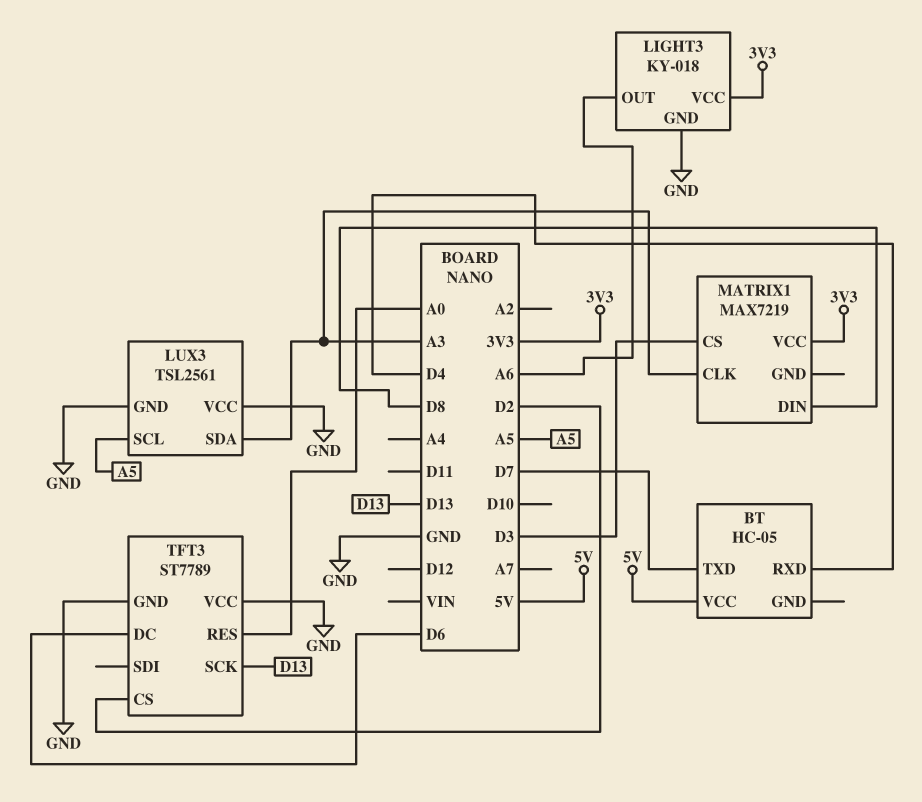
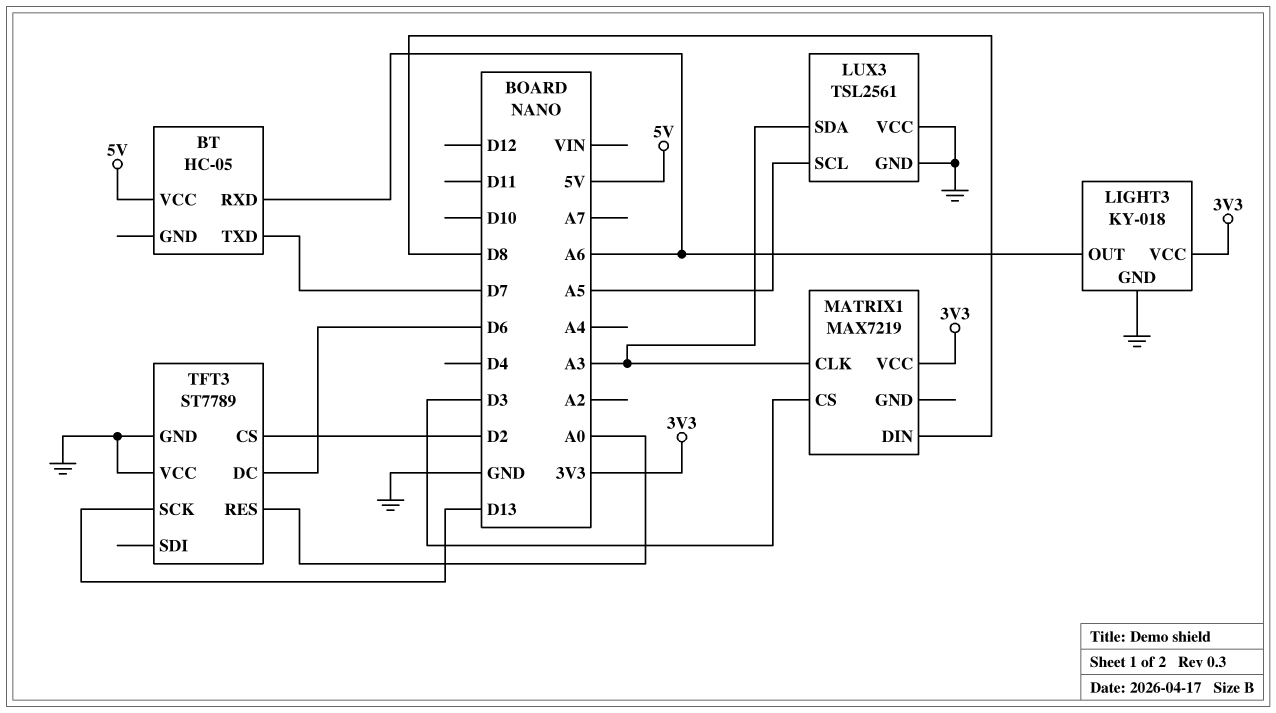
BT pin RXD: D4 -> A6

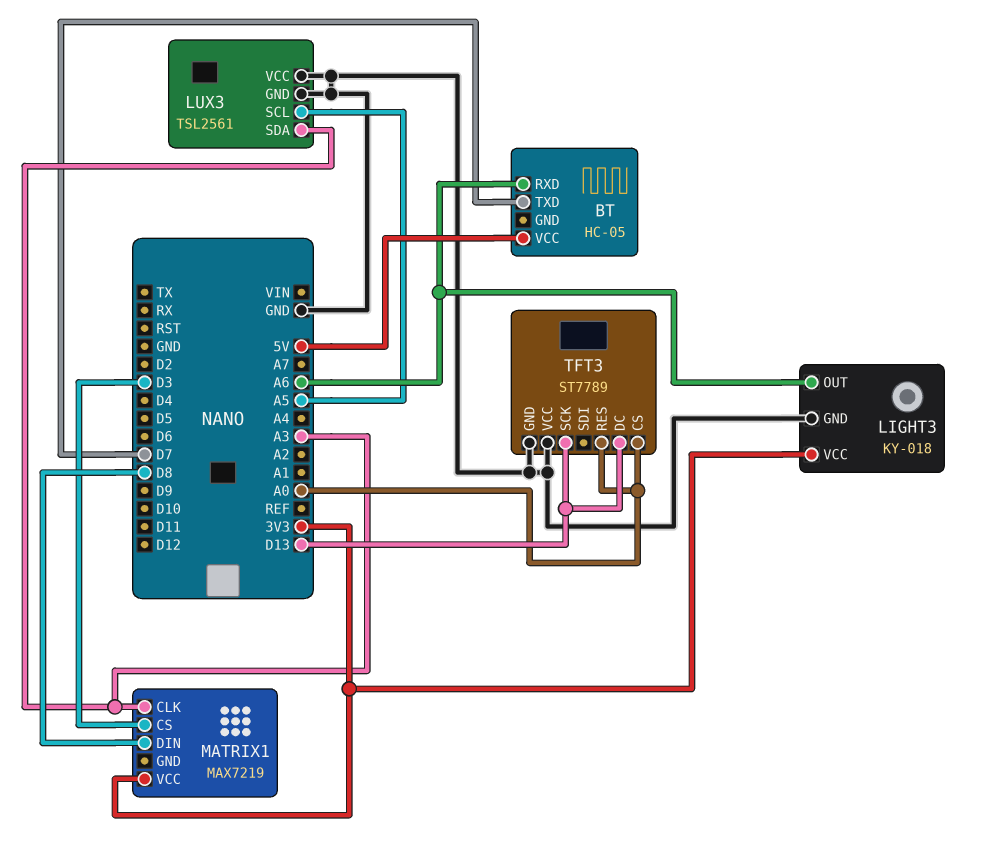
TFT3 pin CS: D2 -> A0
TFT3 pin DC: D6 -> D13

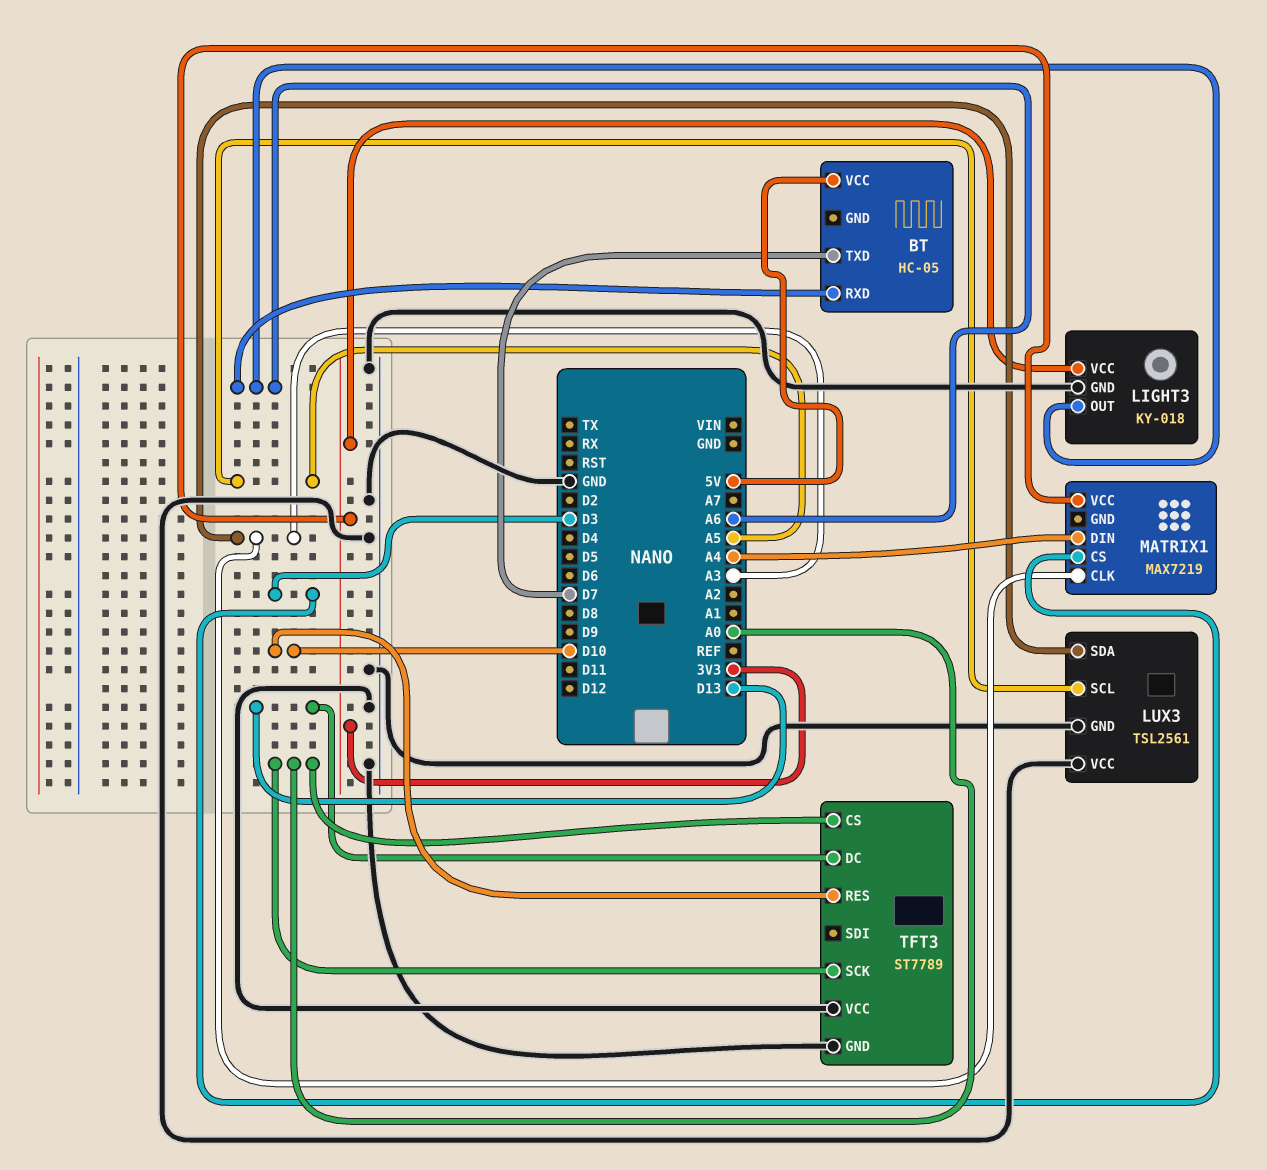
MATRIX1 pin DIN: D8 -> A4
TFT3 pin RES: A0 -> D10
TFT3 pin SCK: D13 -> A0

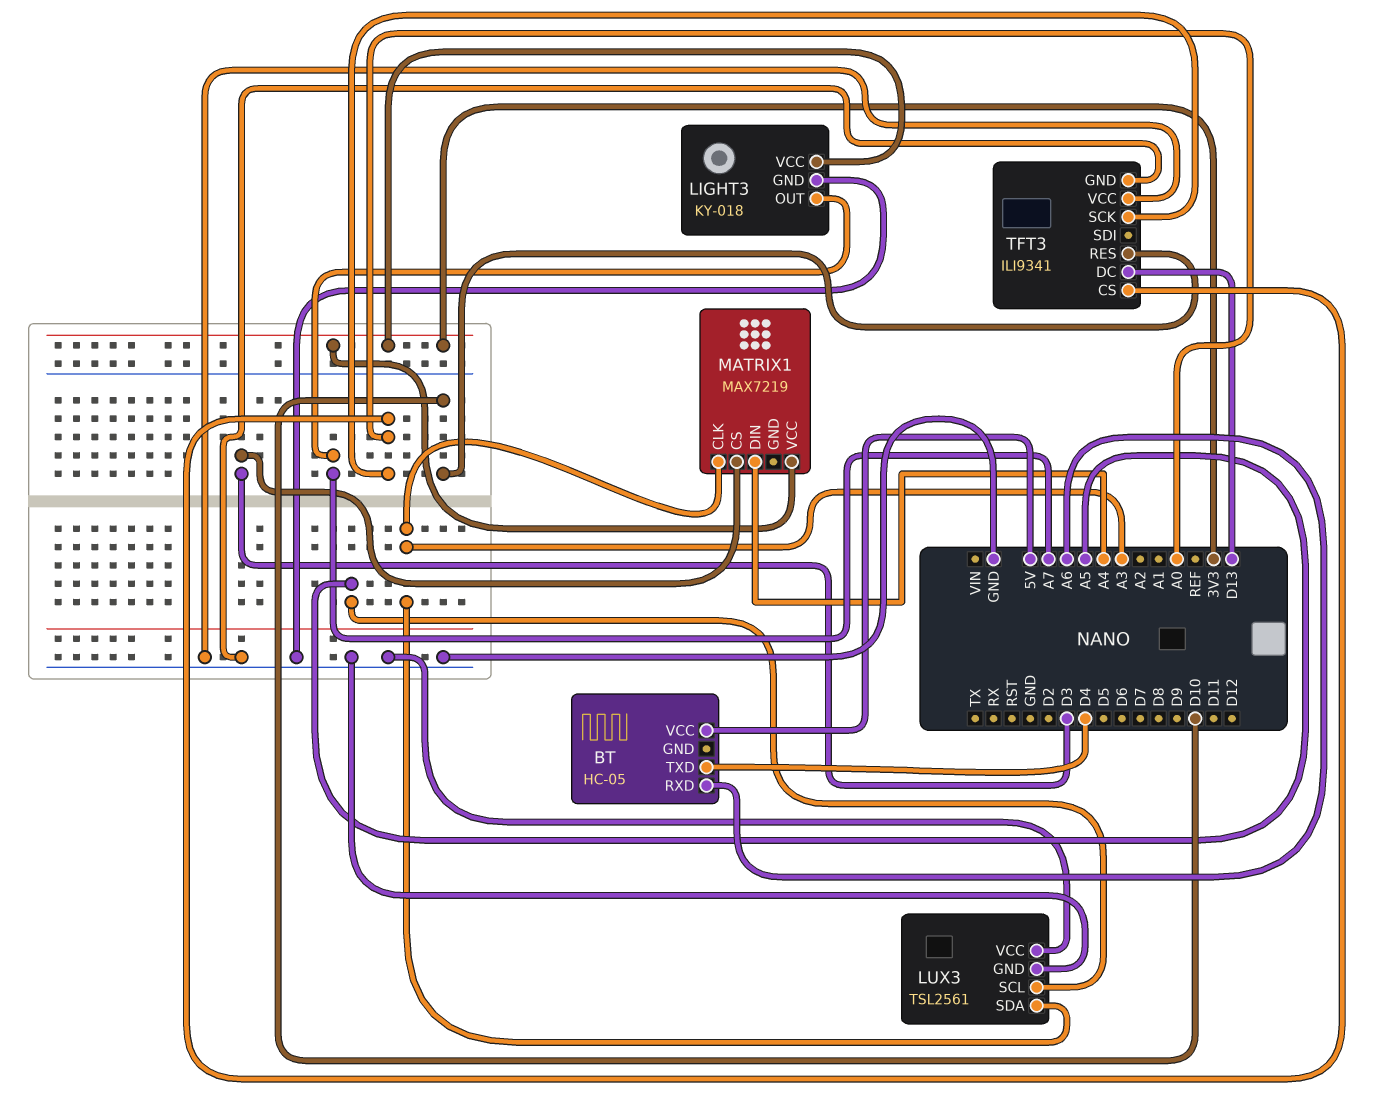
BT pin TXD: D7 -> D4
LIGHT3 pin OUT: A6 -> A7
TFT3: ST7789 -> ILI9341

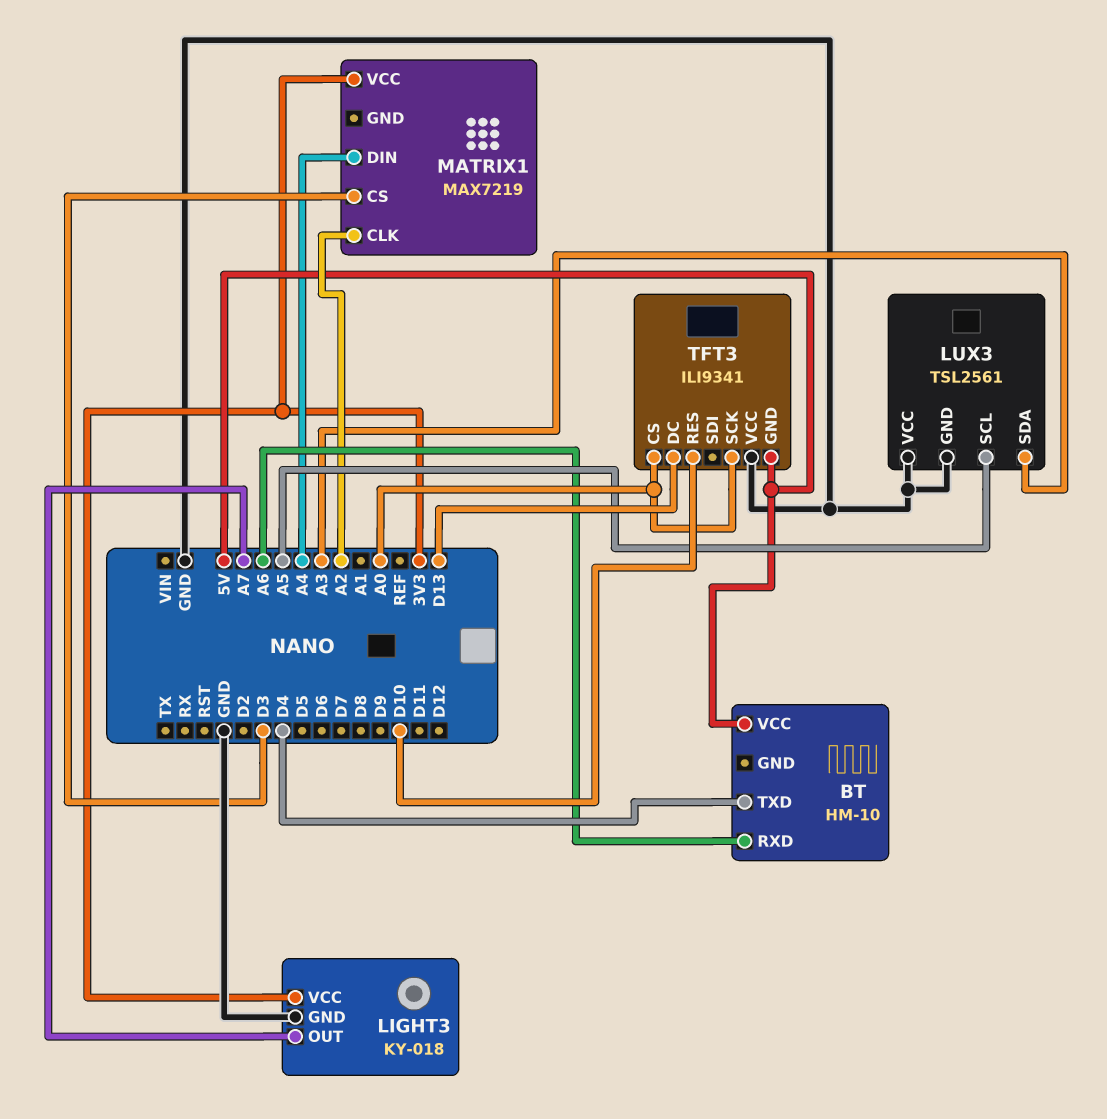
BT: HC-05 -> HM-10
MATRIX1 pin CLK: A3 -> A2
TFT3 pin GND: GND -> 5V

